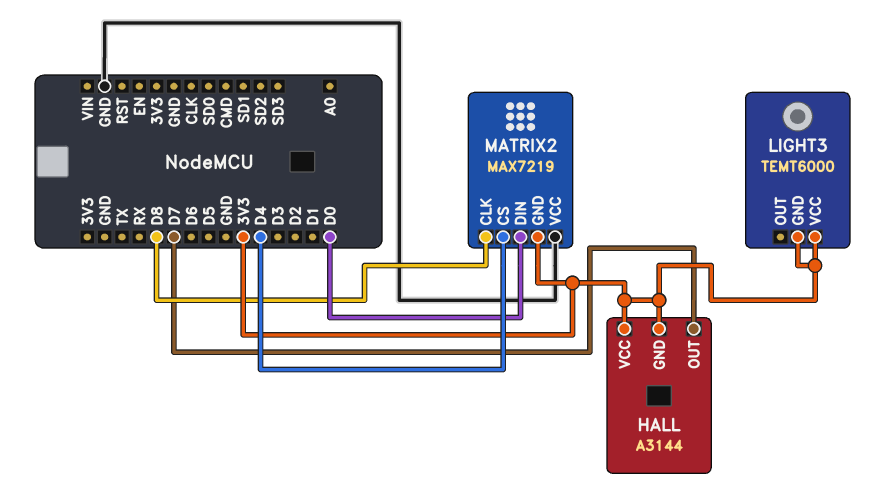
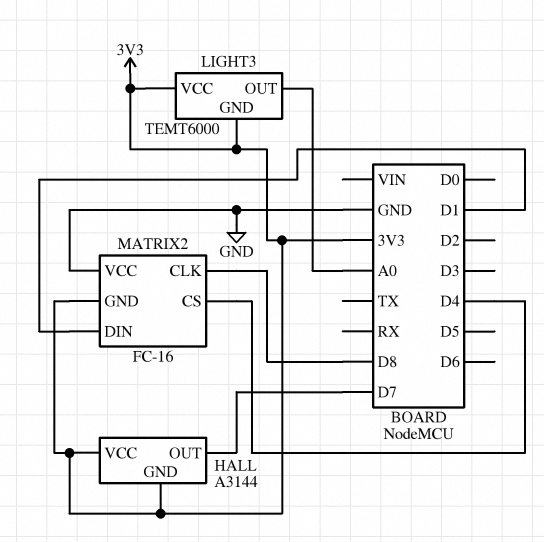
LIGHT3 pin OUT: none -> A0
MATRIX2: MAX7219 -> FC-16
MATRIX2 pin DIN: D0 -> D1

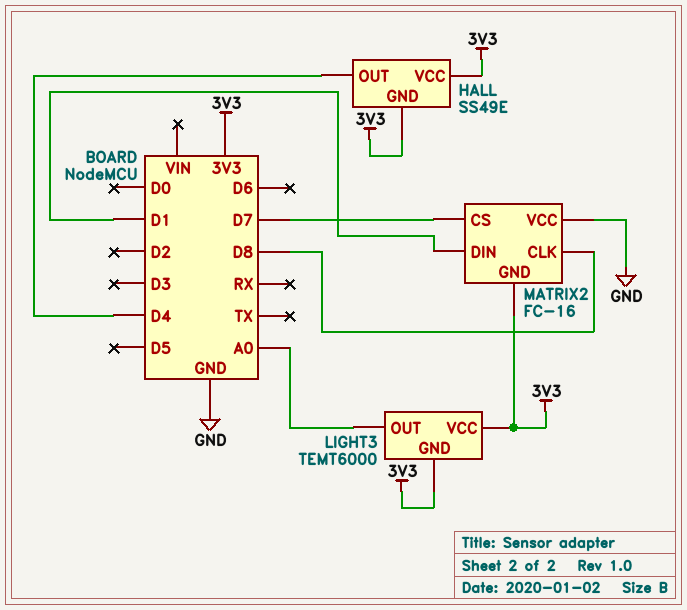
HALL: A3144 -> SS49E
HALL pin OUT: D7 -> D4
MATRIX2 pin CS: D4 -> D7

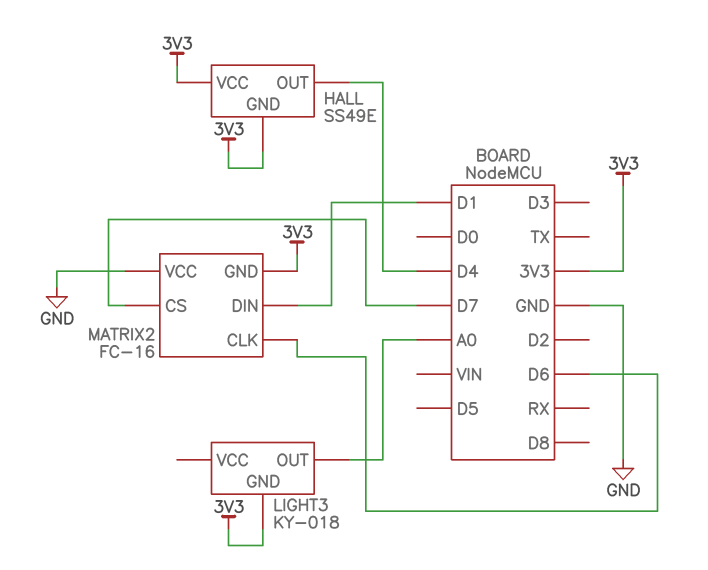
LIGHT3: TEMT6000 -> KY-018
LIGHT3 pin VCC: 3V3 -> none
MATRIX2 pin CLK: D8 -> D6

